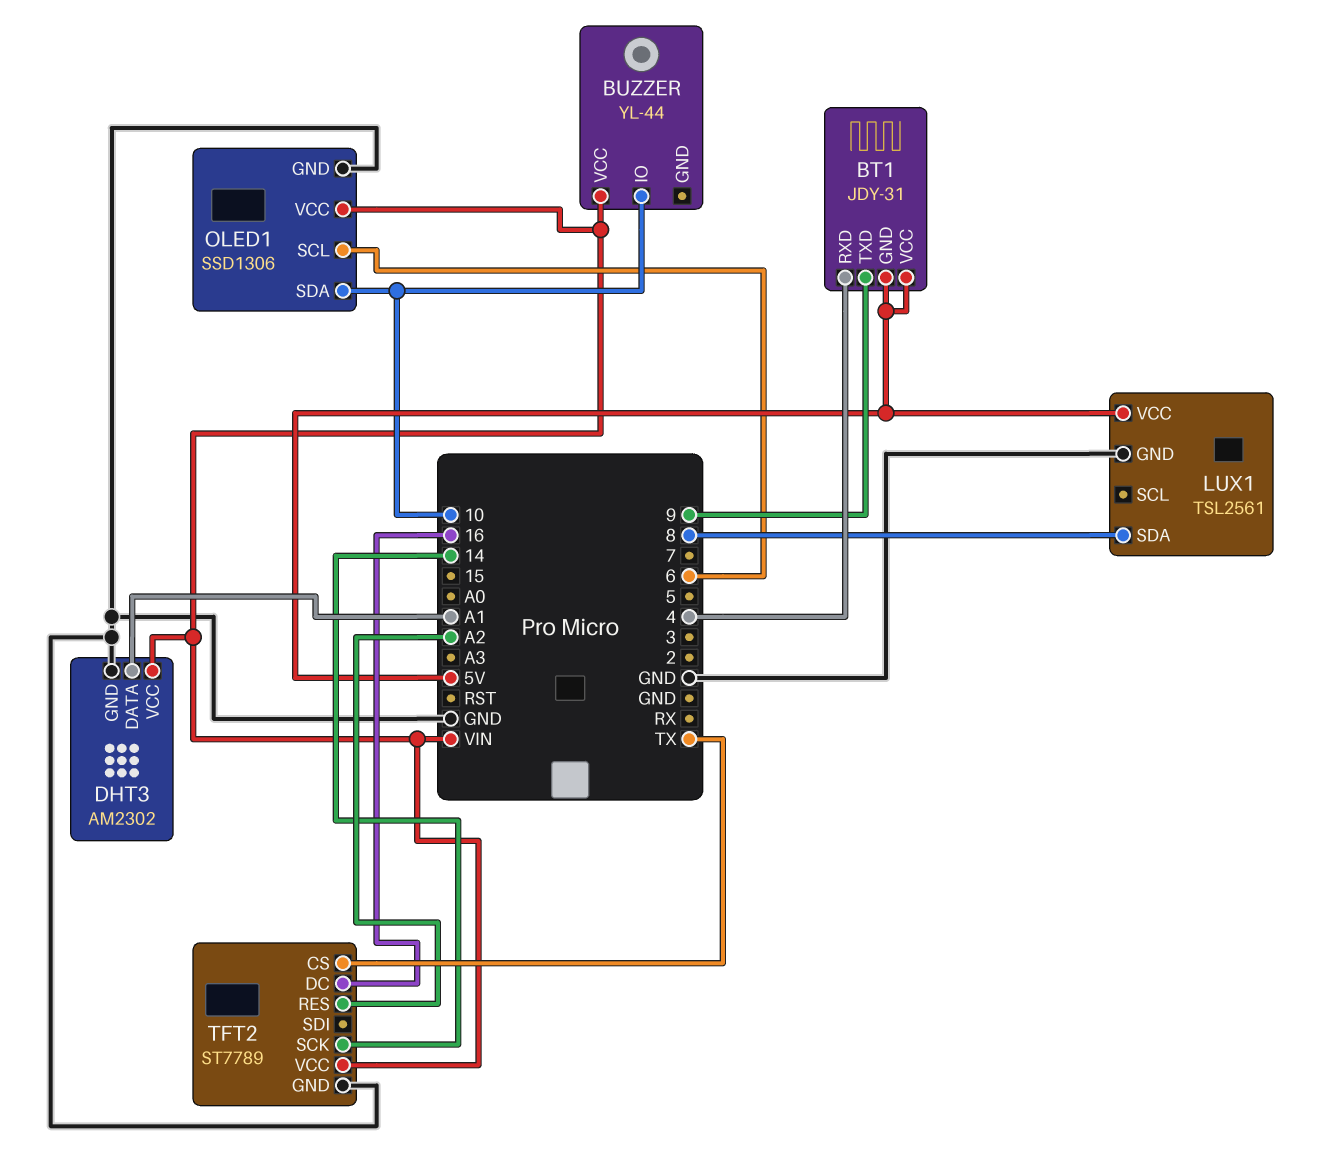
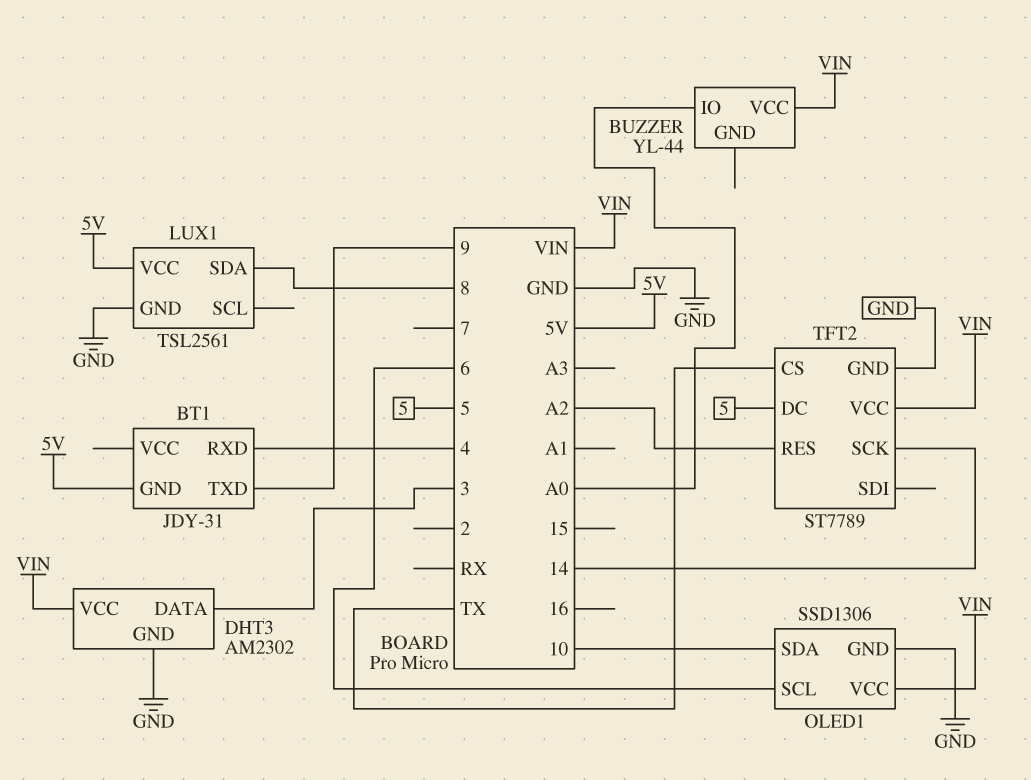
BT1 pin VCC: 5V -> none
BUZZER pin IO: 10 -> A0
DHT3 pin DATA: A1 -> 3
TFT2 pin DC: 16 -> 5

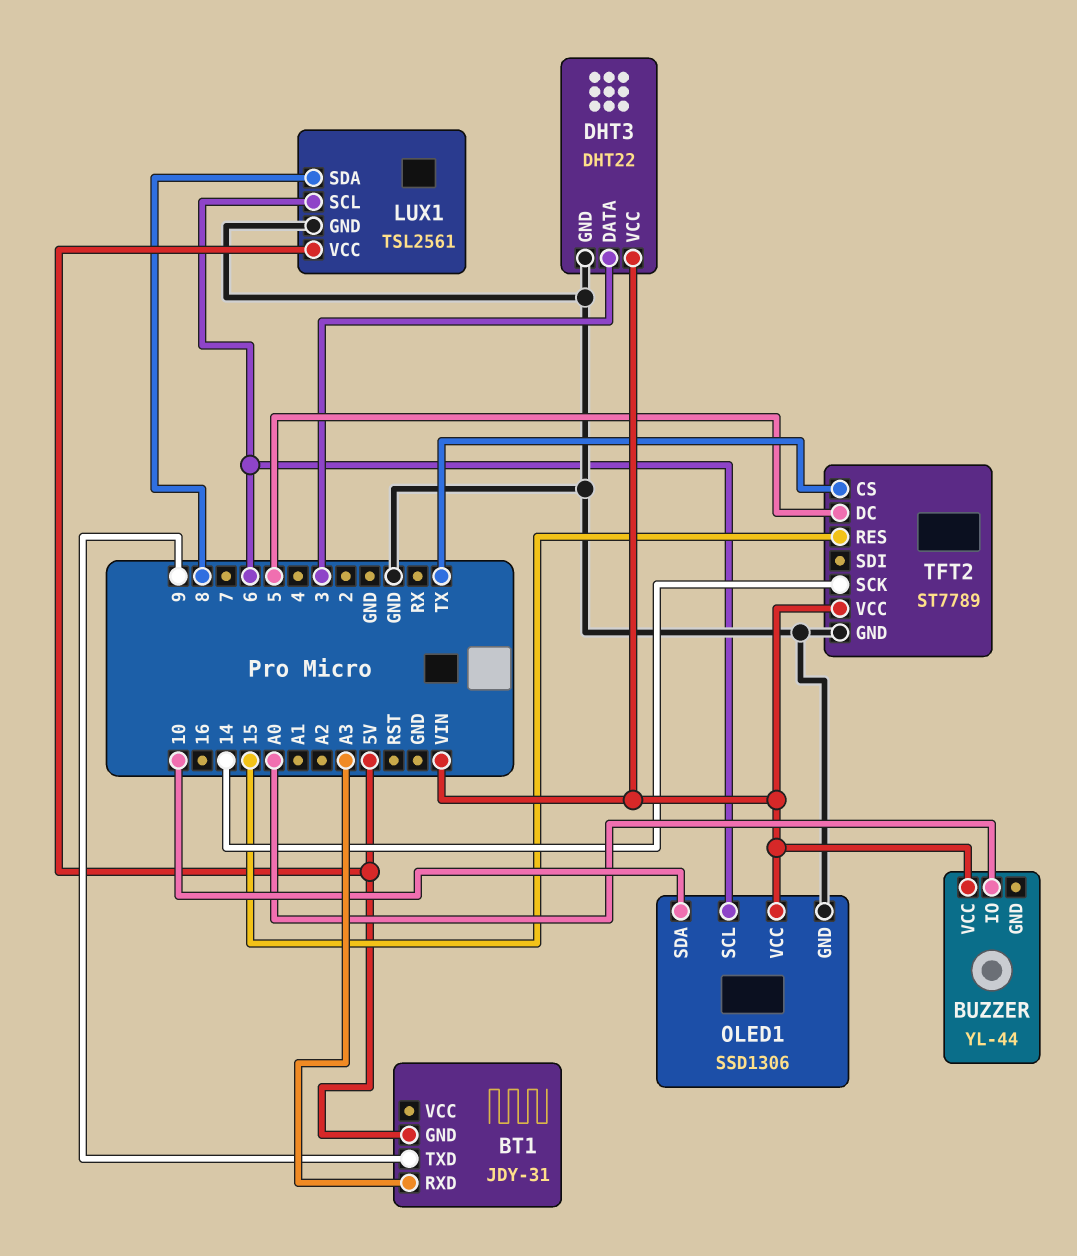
BT1 pin RXD: 4 -> A3
DHT3: AM2302 -> DHT22
LUX1 pin SCL: none -> 6
TFT2 pin RES: A2 -> 15

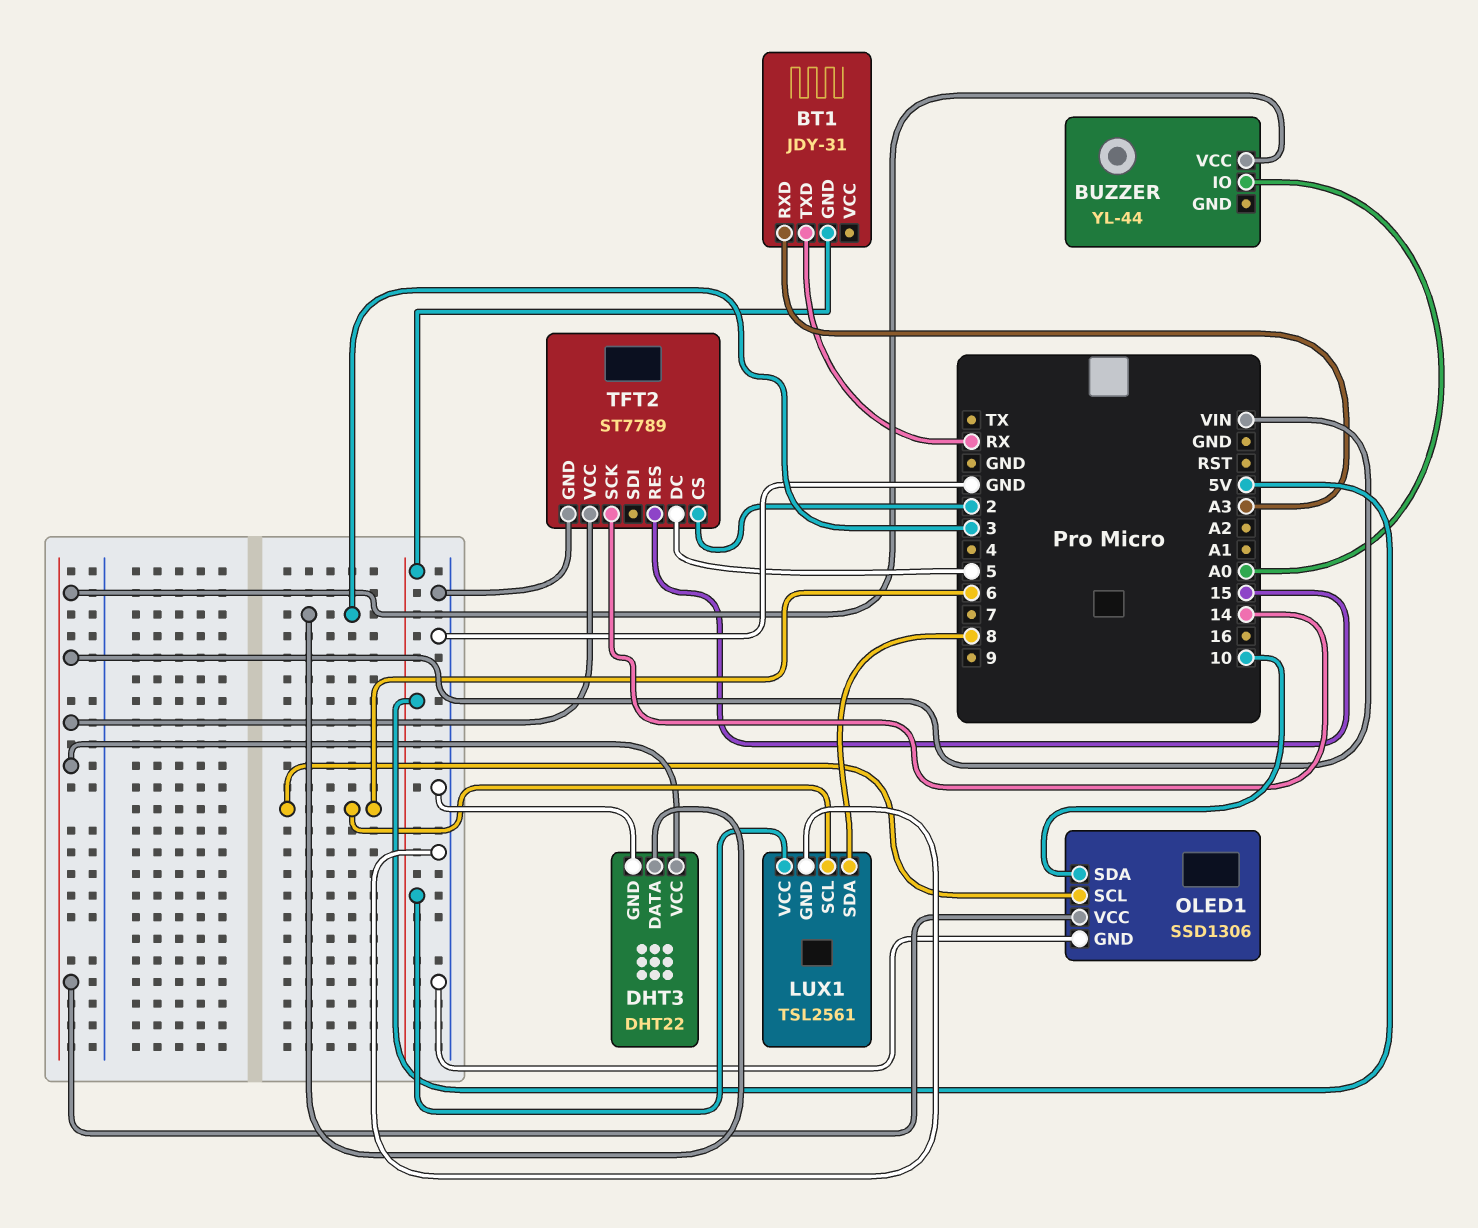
BT1 pin TXD: 9 -> RX
TFT2 pin CS: TX -> 2

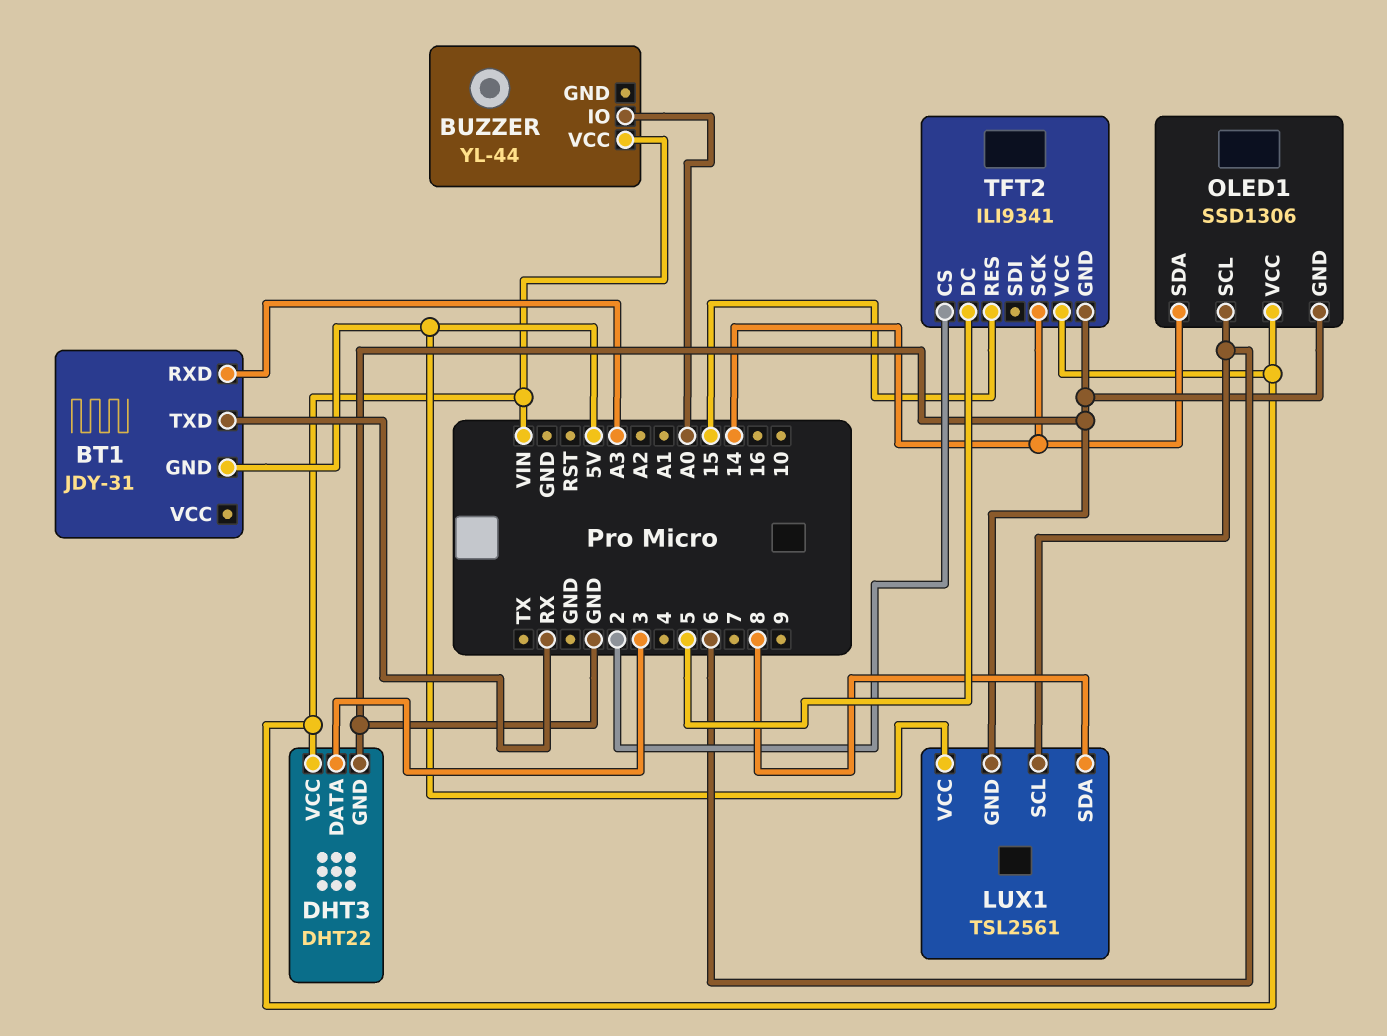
OLED1 pin SDA: 10 -> 14
TFT2: ST7789 -> ILI9341

